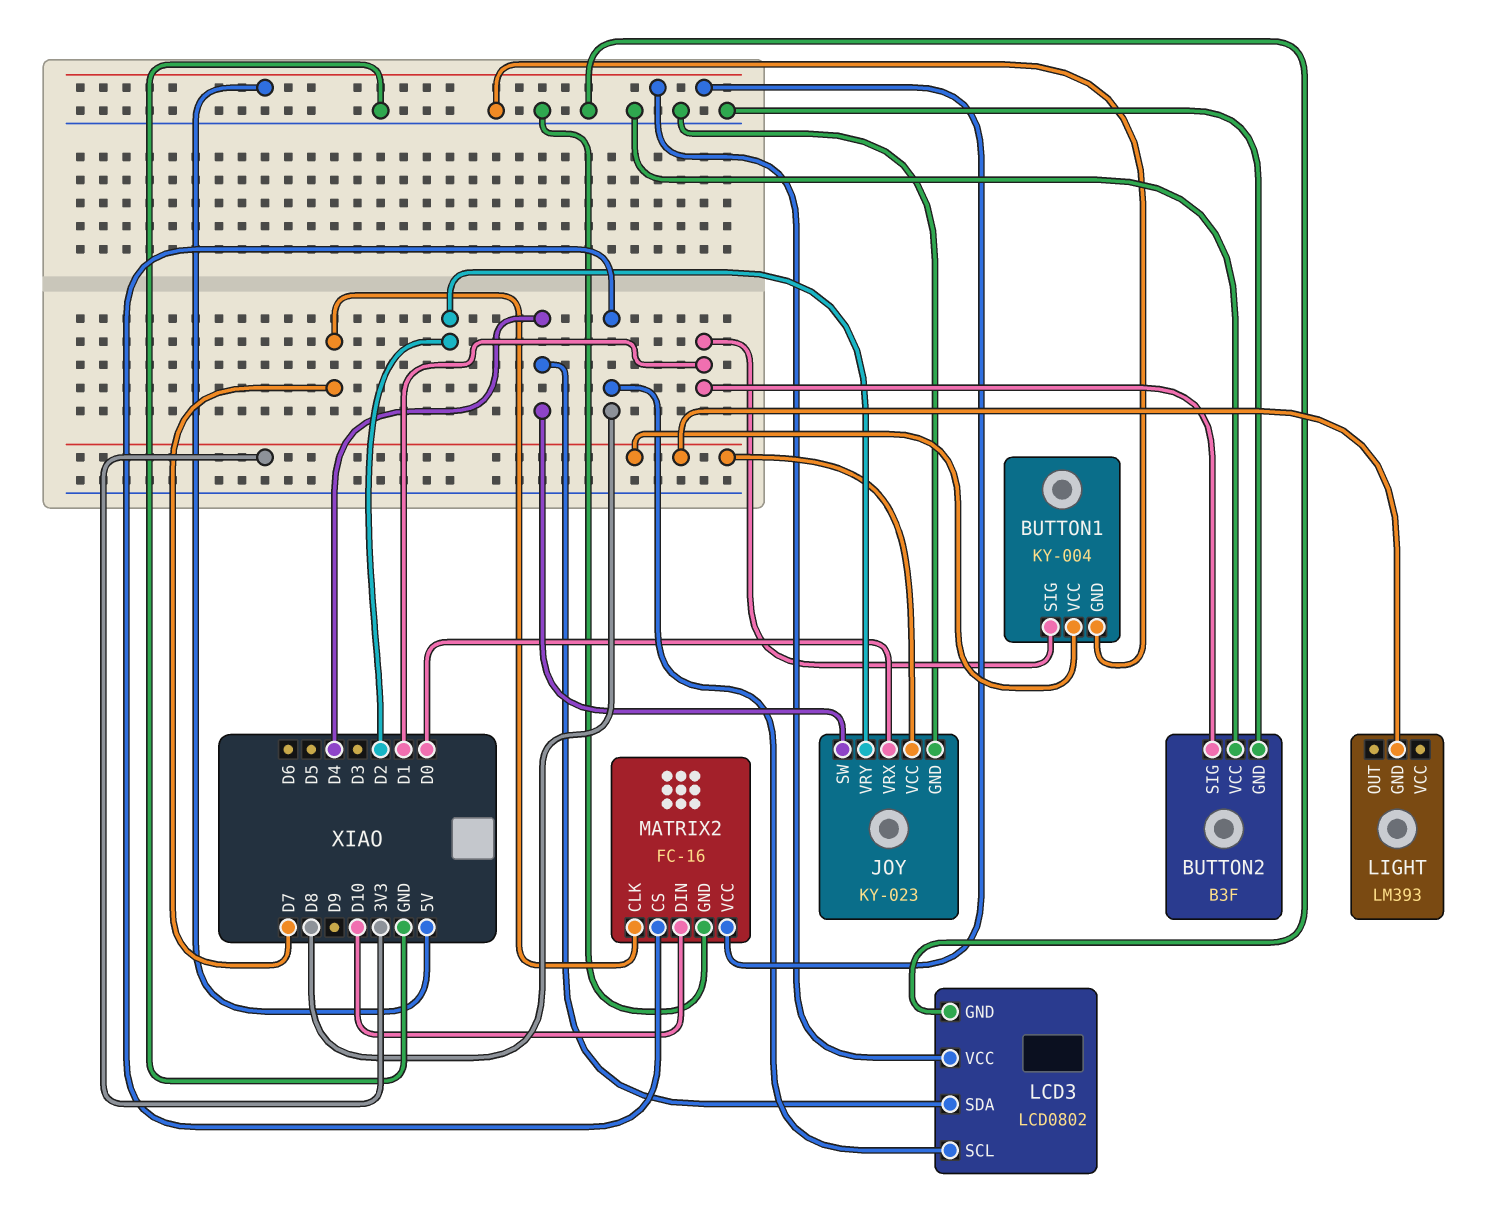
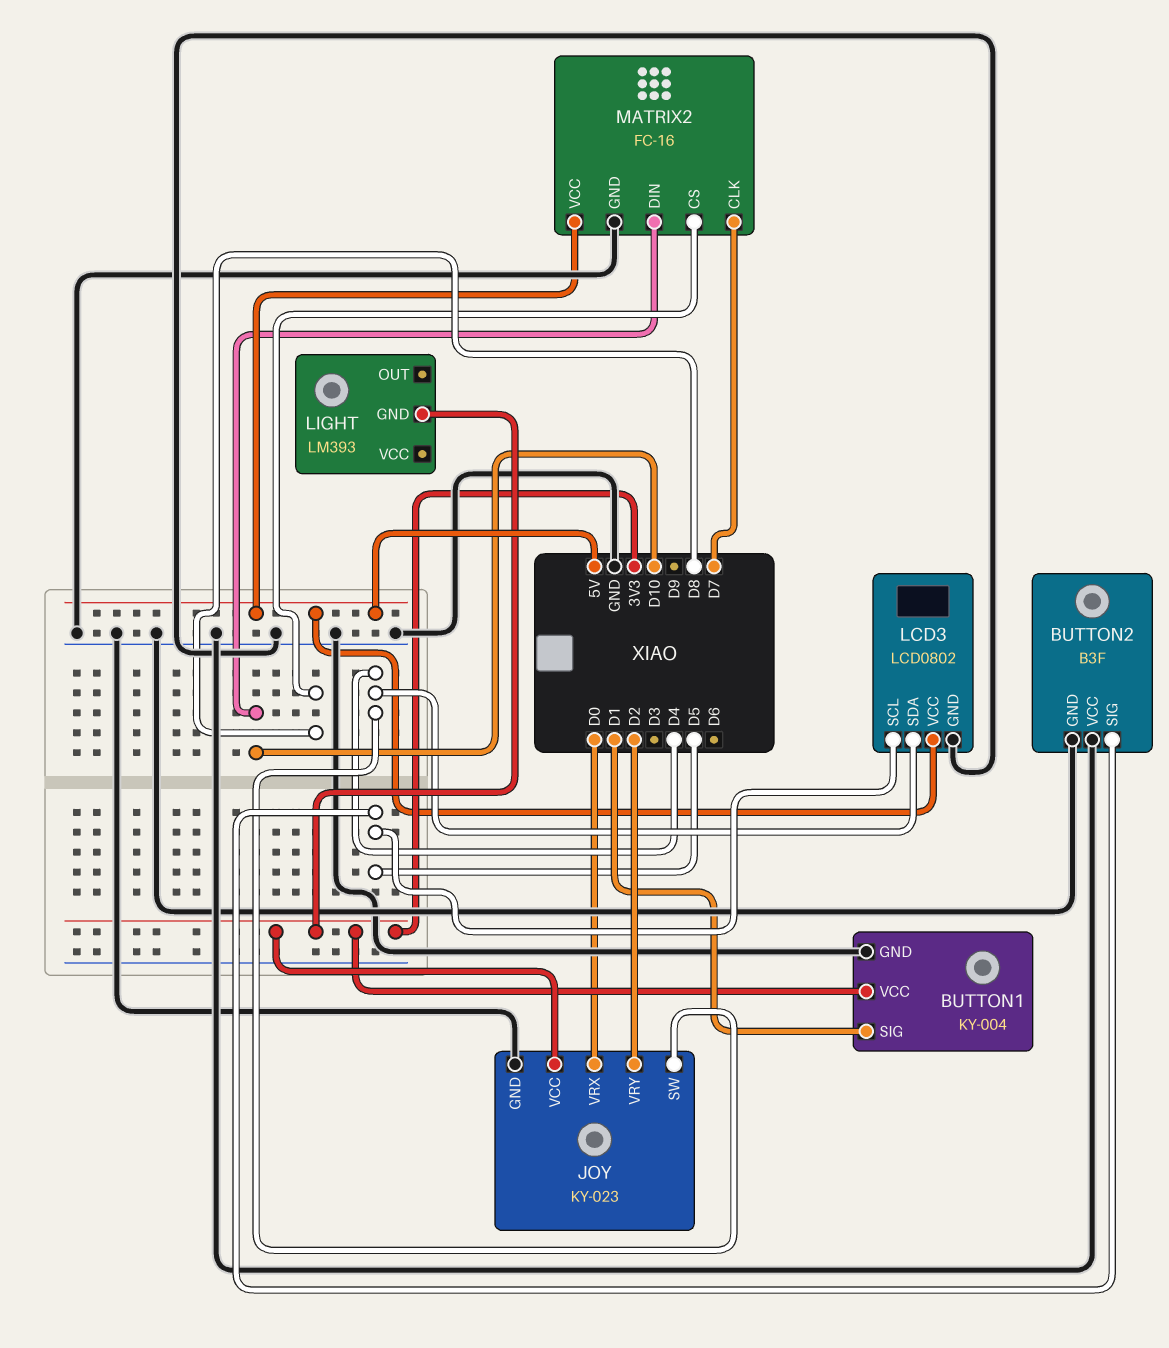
BUTTON2 pin SIG: D1 -> D5
LCD3 pin SCL: D8 -> D5

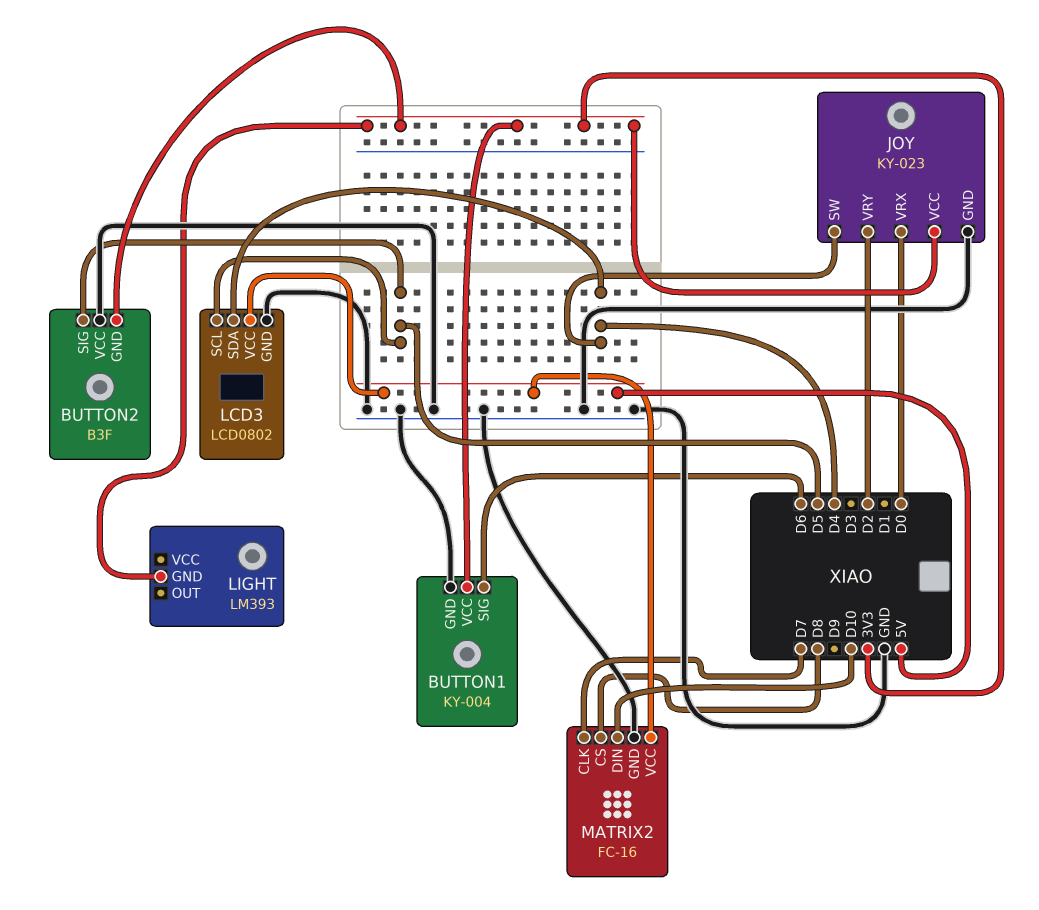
BUTTON1 pin SIG: D1 -> D6
BUTTON2 pin GND: GND -> 3V3

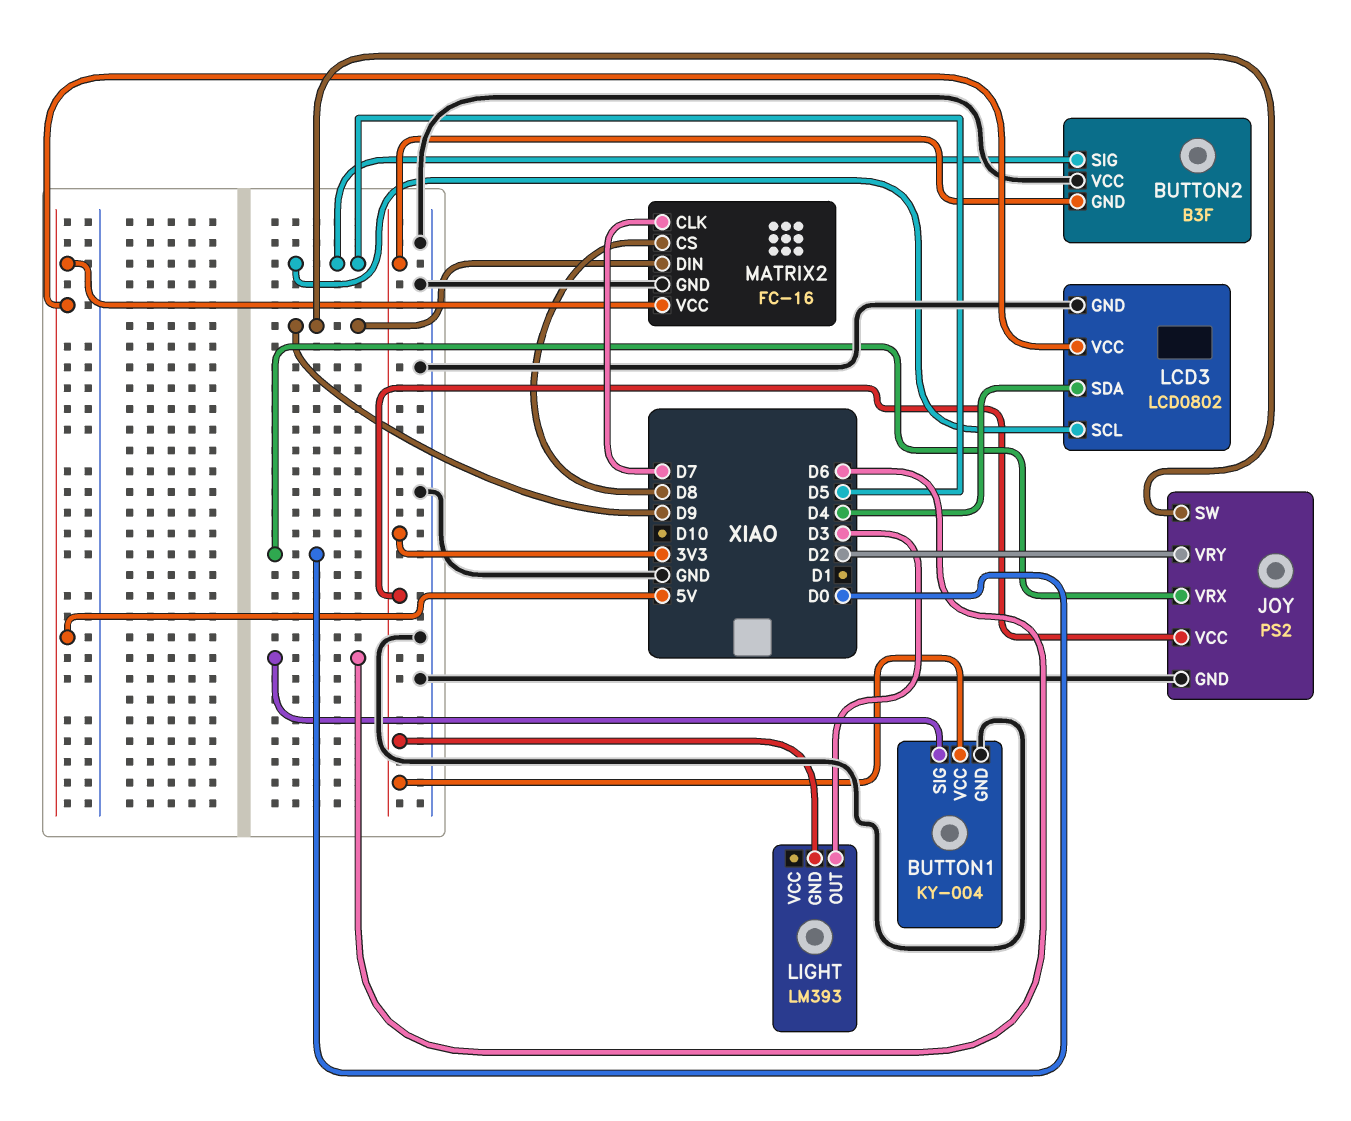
JOY: KY-023 -> PS2
JOY pin SW: D4 -> D9
LIGHT pin OUT: none -> D3
MATRIX2 pin DIN: D10 -> D9

